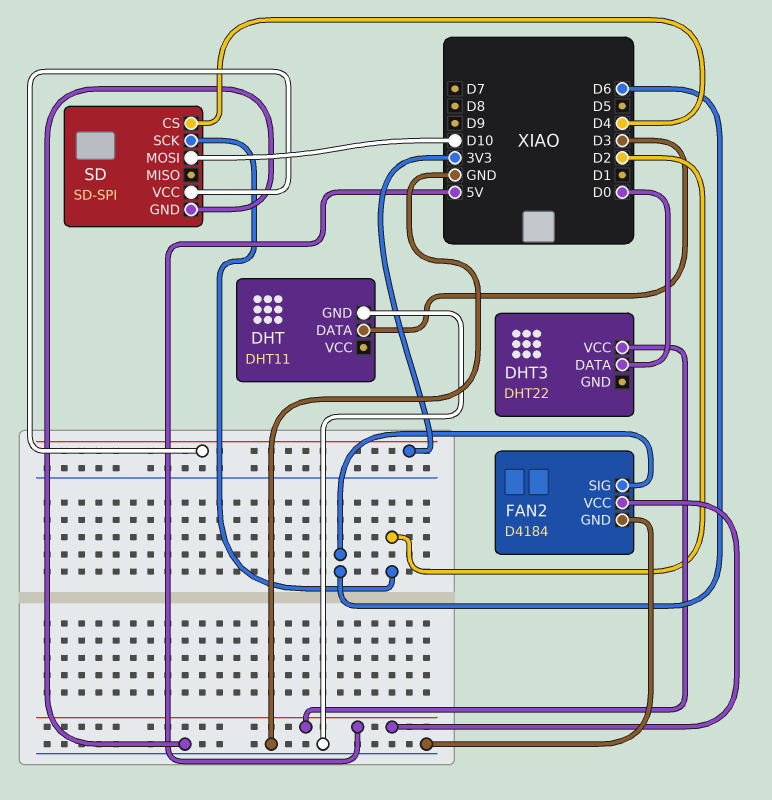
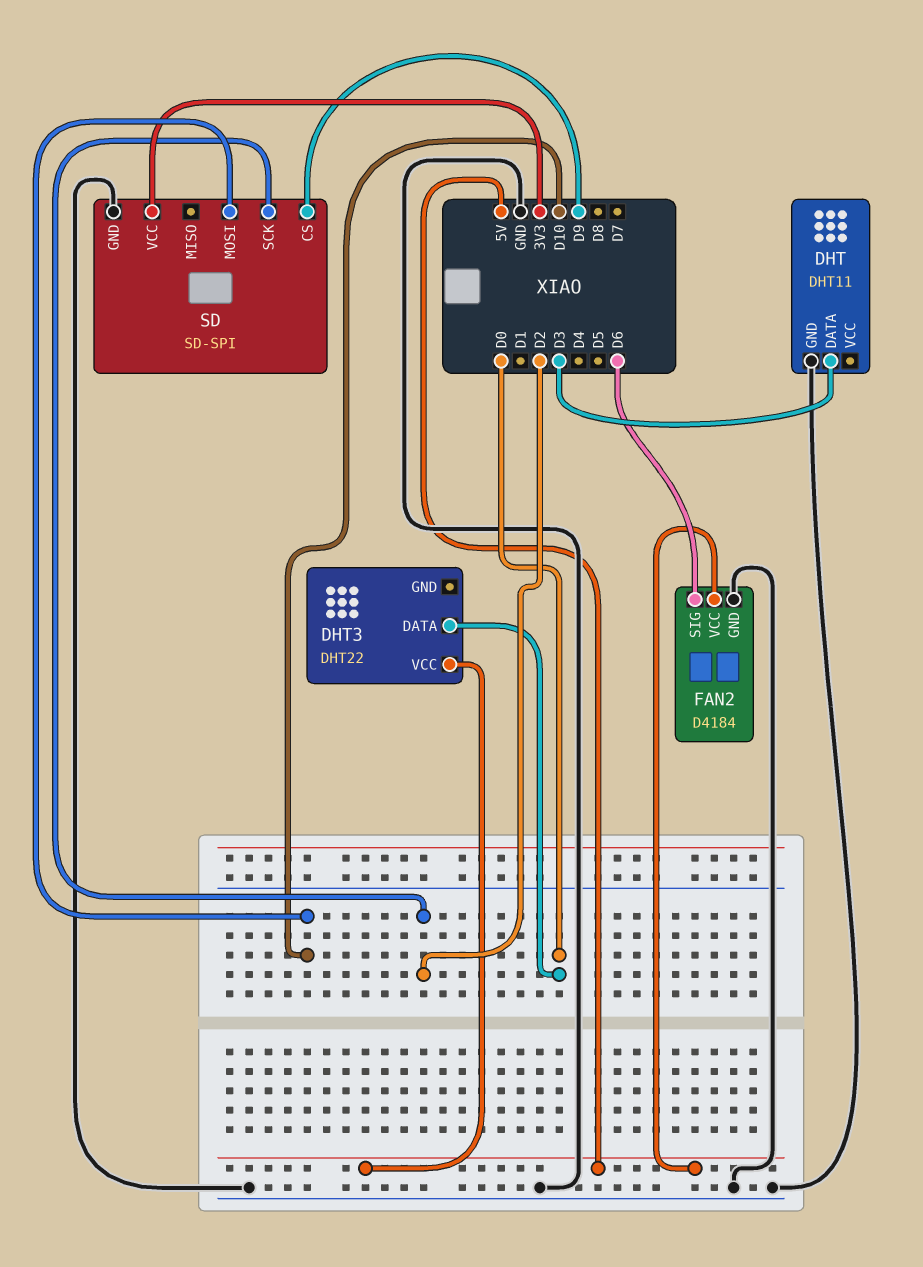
SD pin CS: D4 -> D9

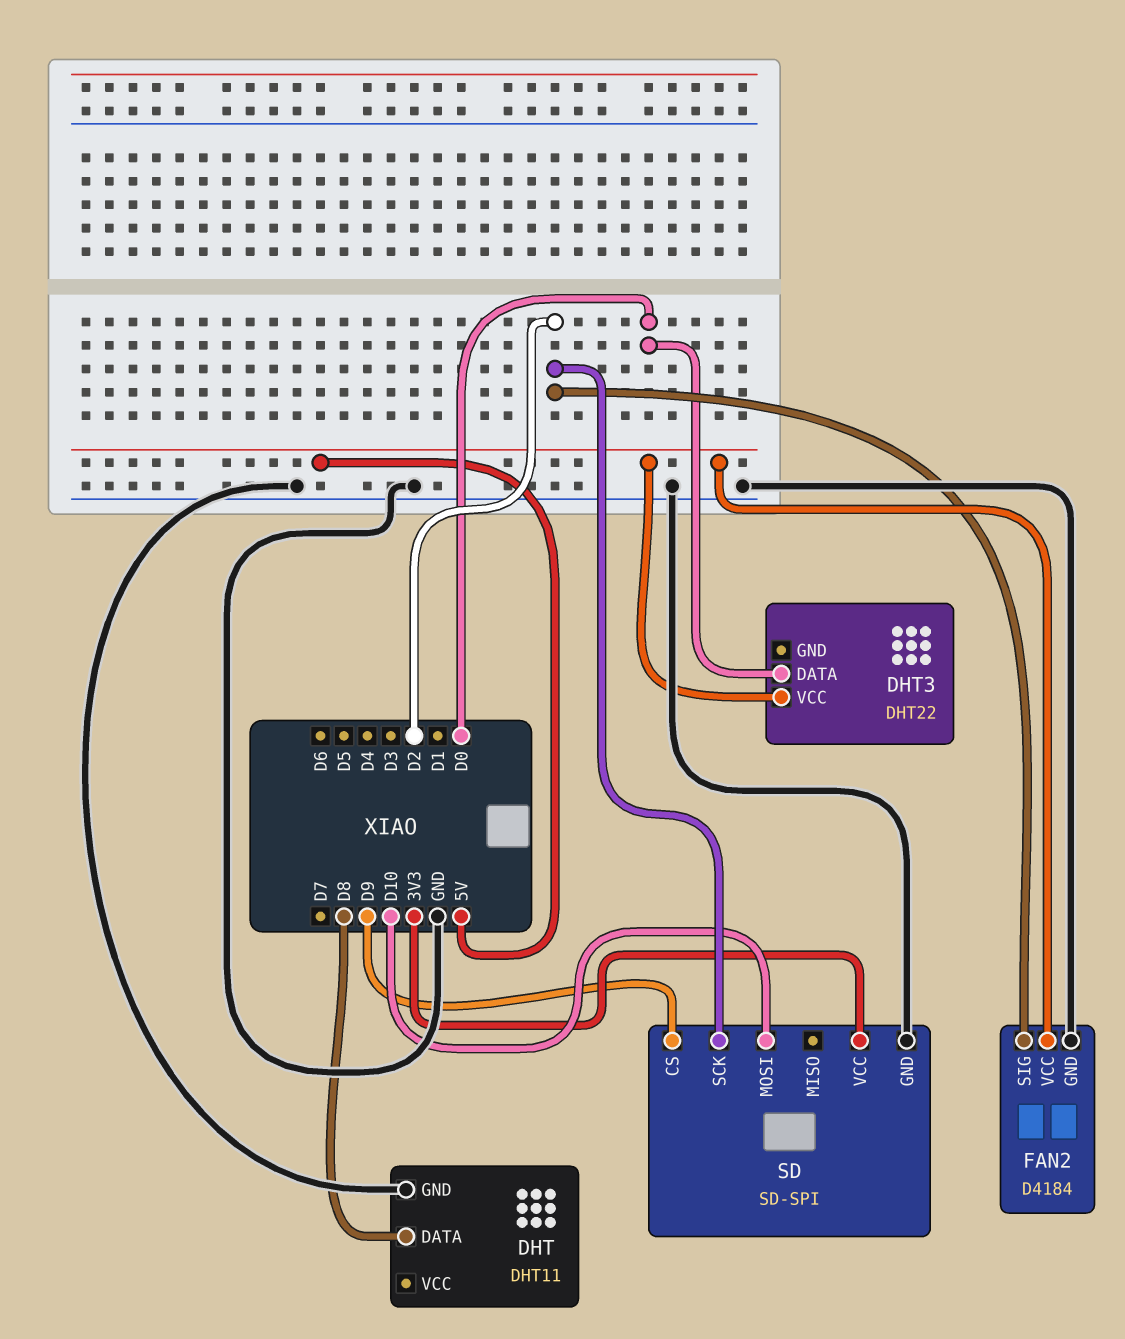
DHT pin DATA: D3 -> D8
FAN2 pin SIG: D6 -> D2

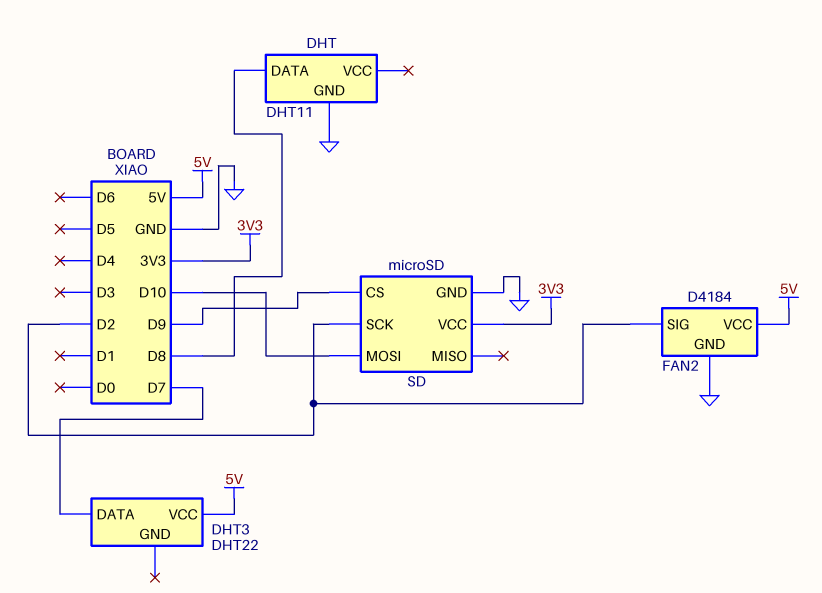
DHT3 pin DATA: D0 -> D7
SD: SD-SPI -> microSD

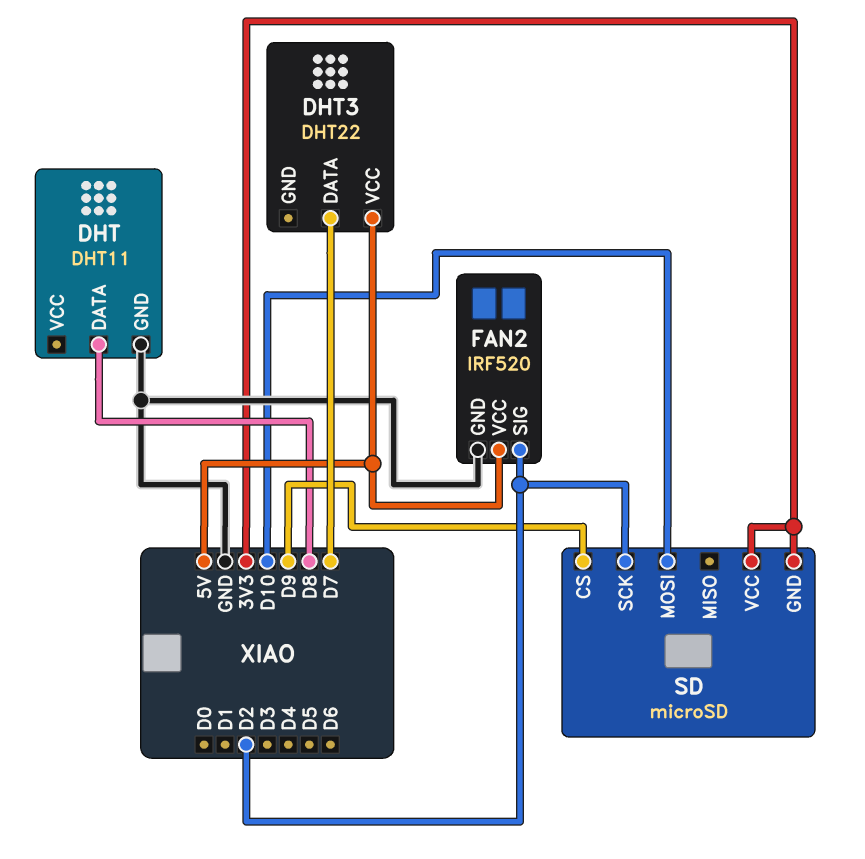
FAN2: D4184 -> IRF520
SD pin GND: GND -> 3V3

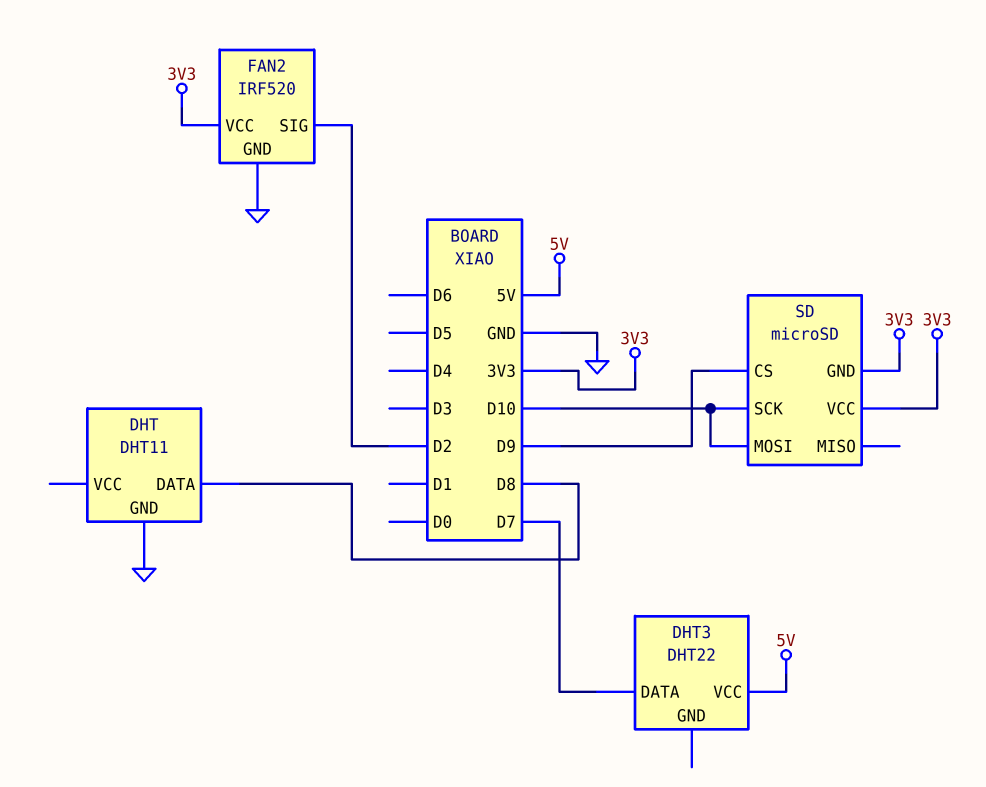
FAN2 pin VCC: 5V -> 3V3
SD pin SCK: D2 -> D10

